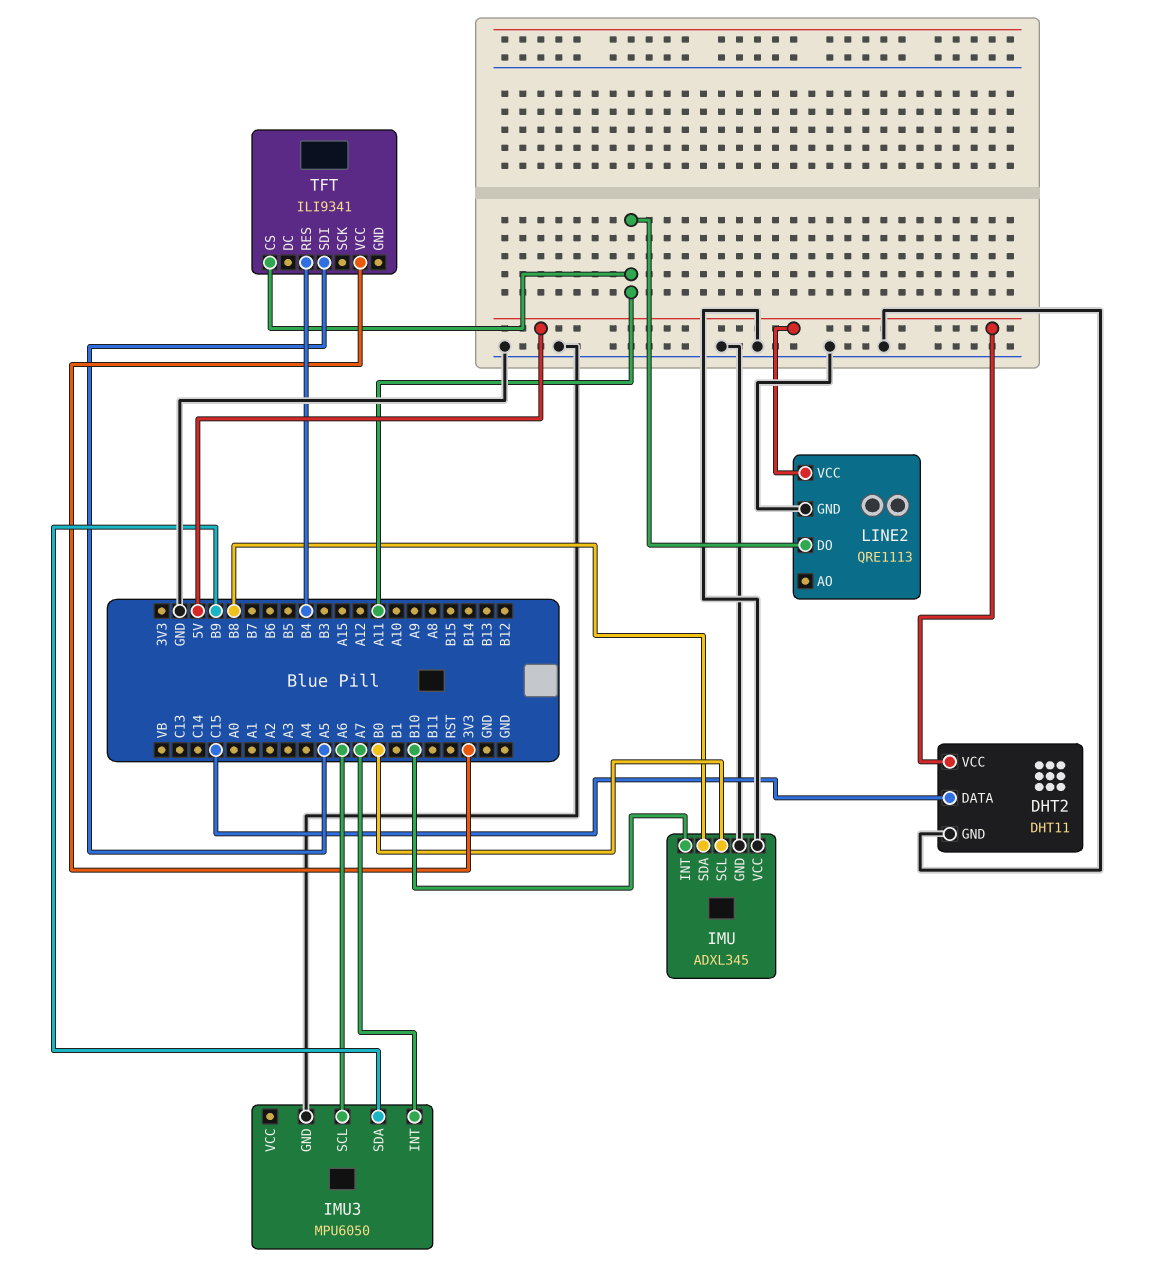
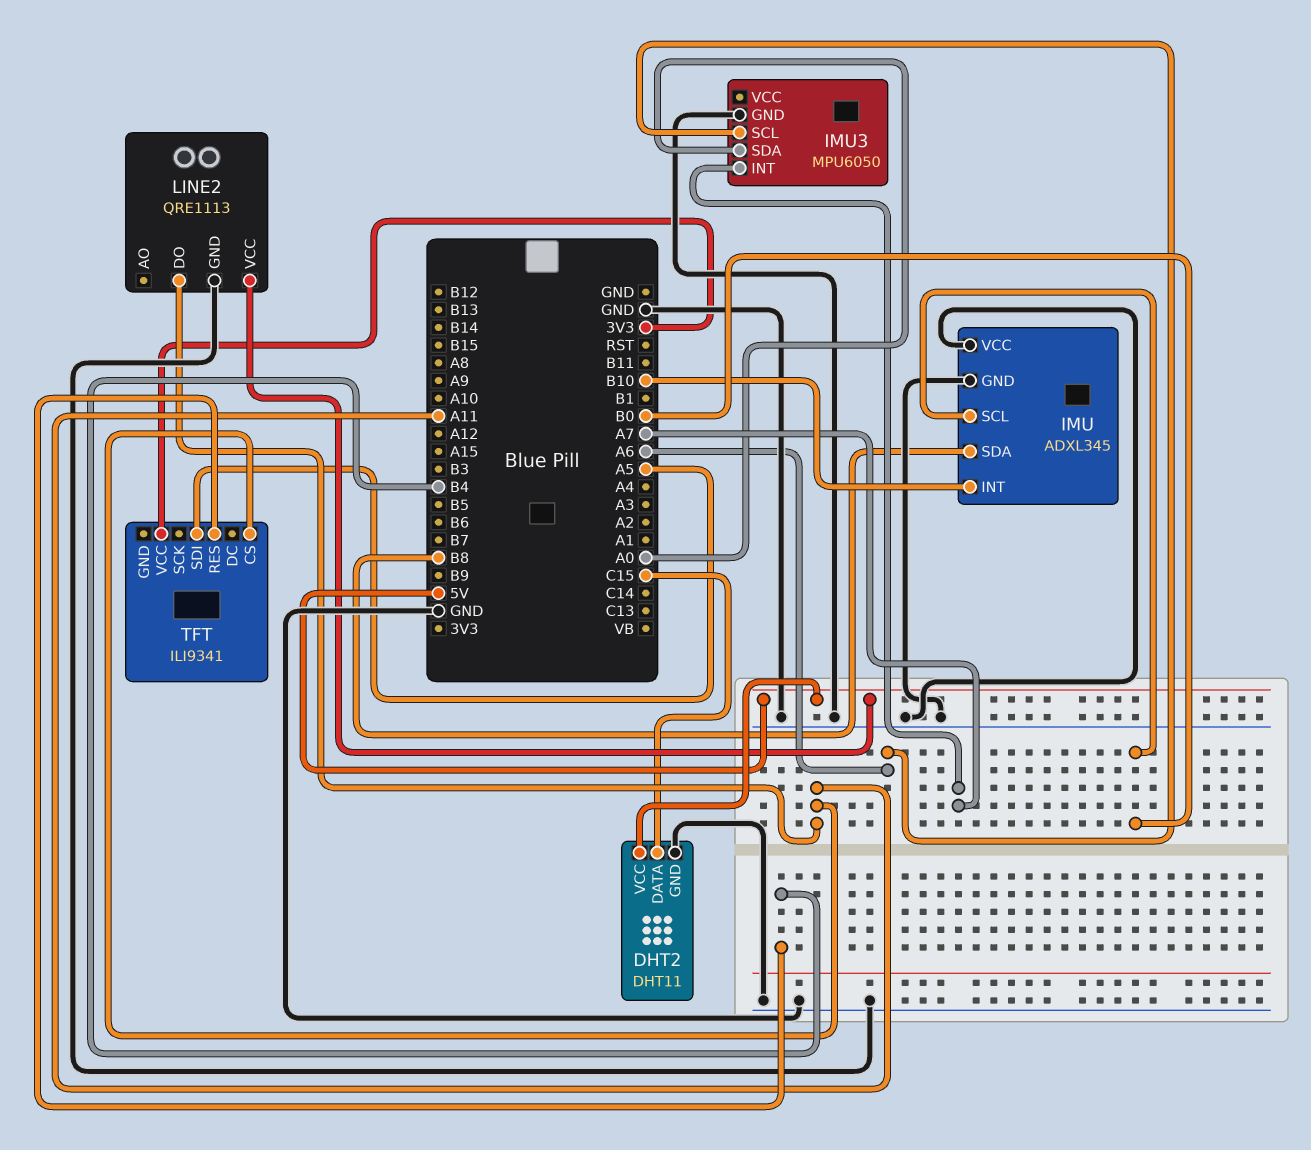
IMU3 pin SDA: B9 -> A0

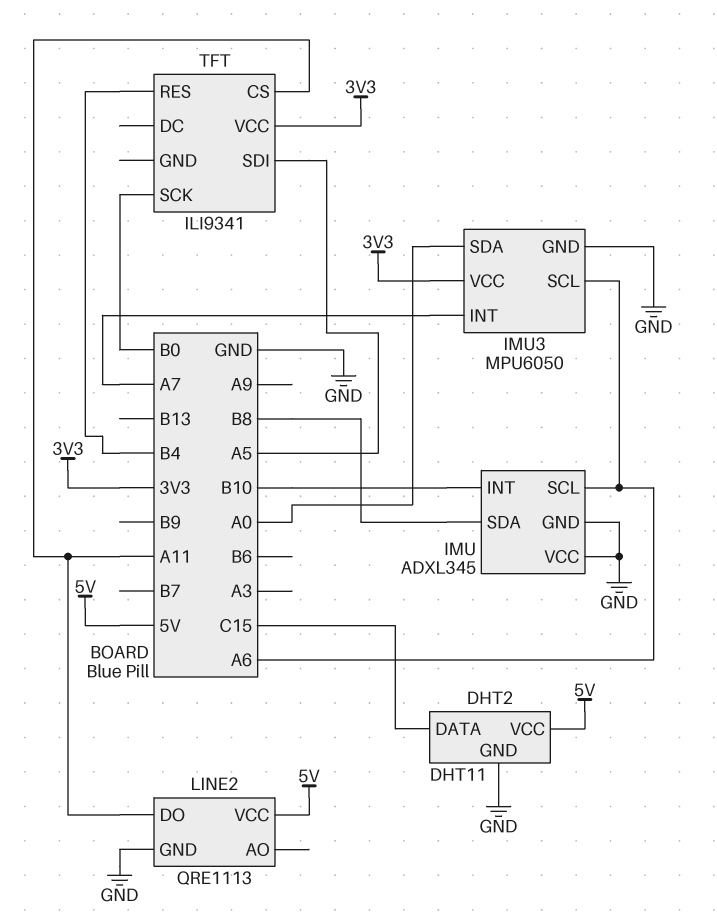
IMU pin SCL: B0 -> A6
IMU3 pin VCC: none -> 3V3
TFT pin SCK: none -> B0

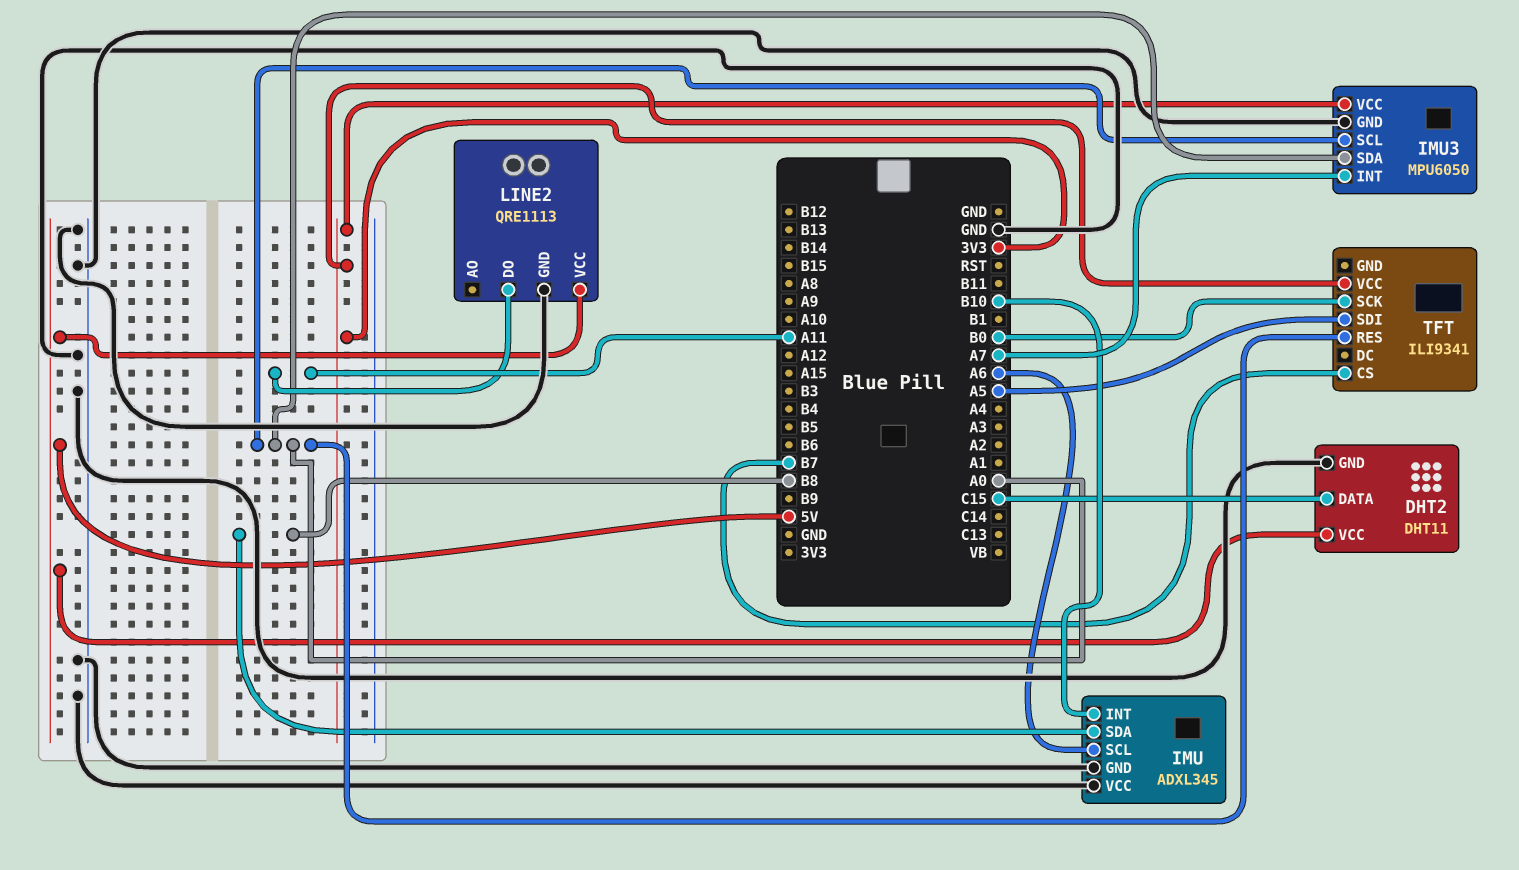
IMU3 pin SCL: A6 -> A0
TFT pin CS: A11 -> B7
TFT pin RES: B4 -> A0

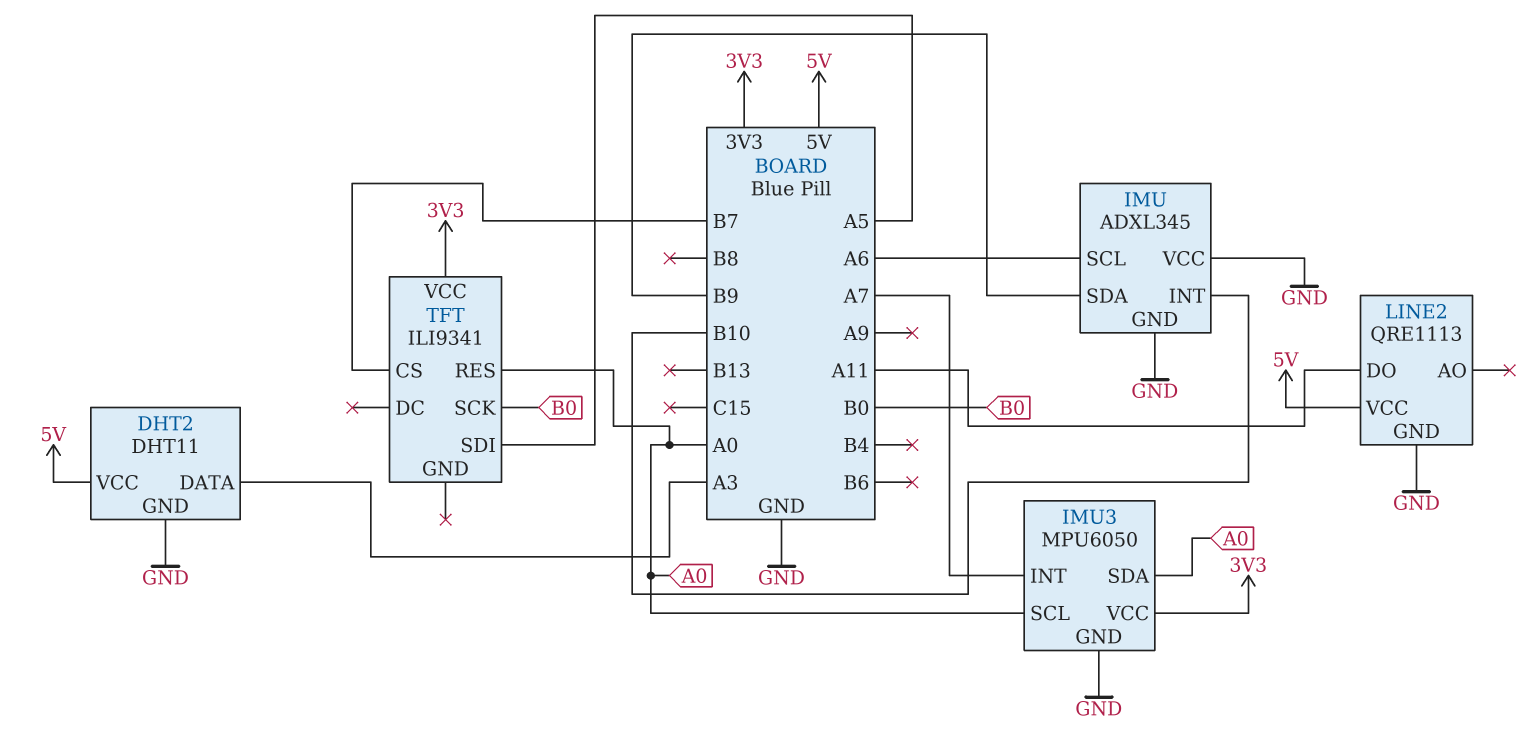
DHT2 pin DATA: C15 -> A3
IMU pin SDA: B8 -> B9

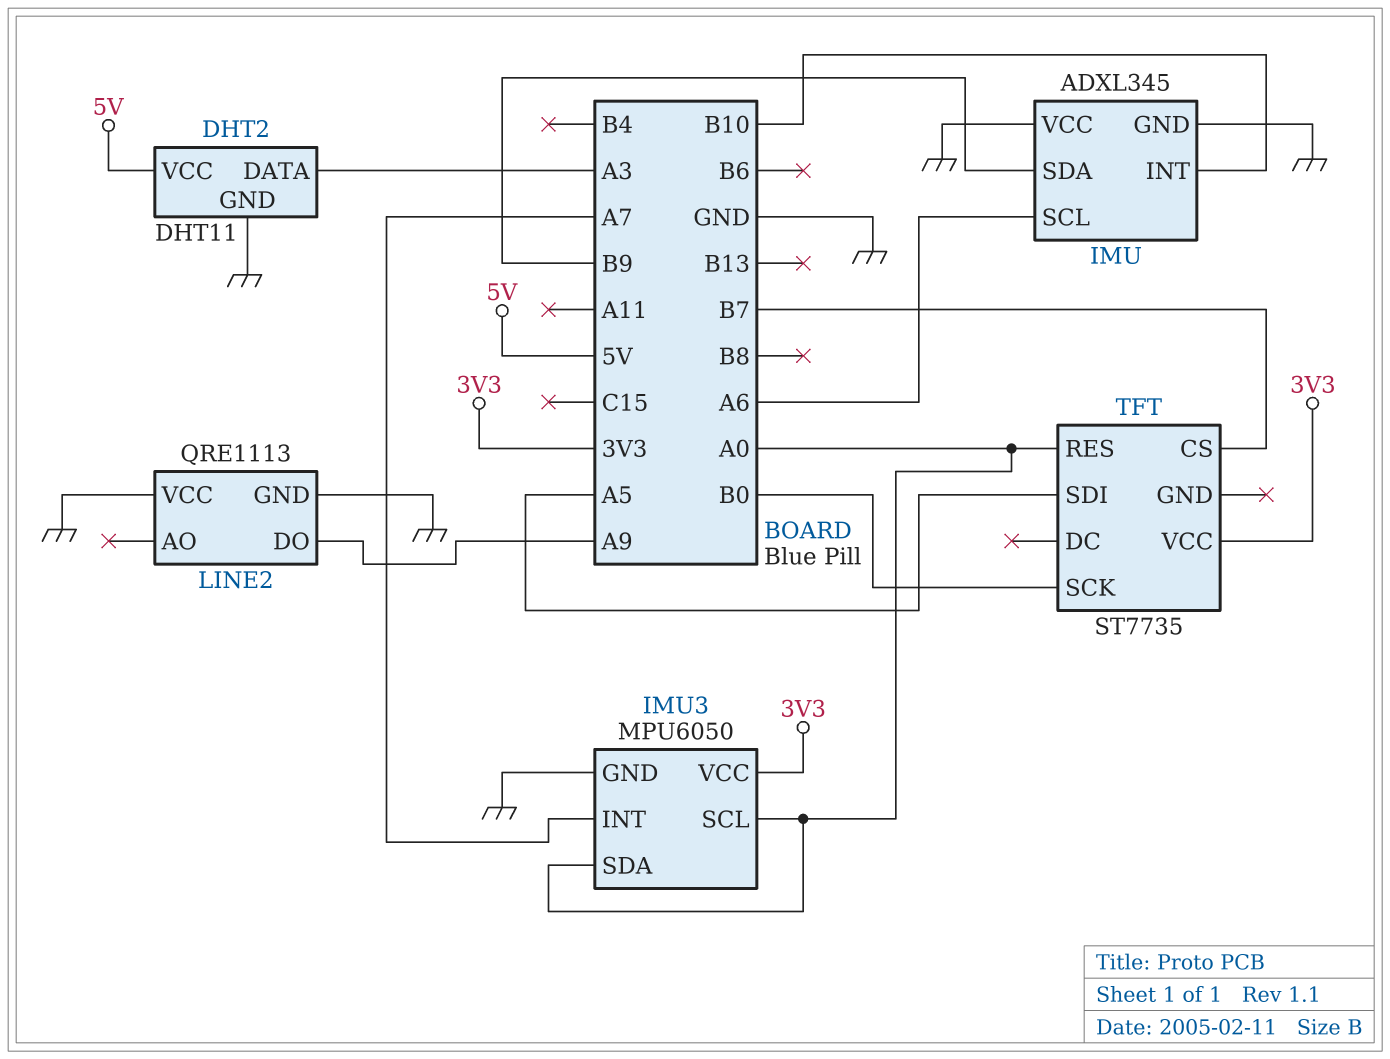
LINE2 pin DO: A11 -> A9
LINE2 pin VCC: 5V -> GND
TFT: ILI9341 -> ST7735

